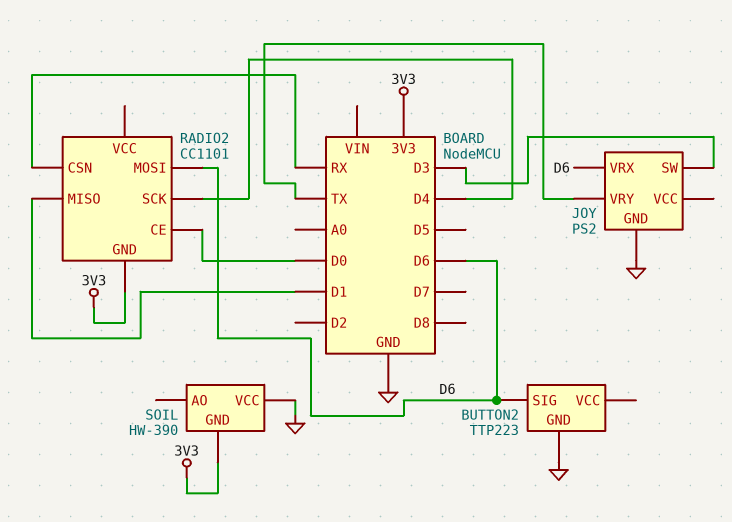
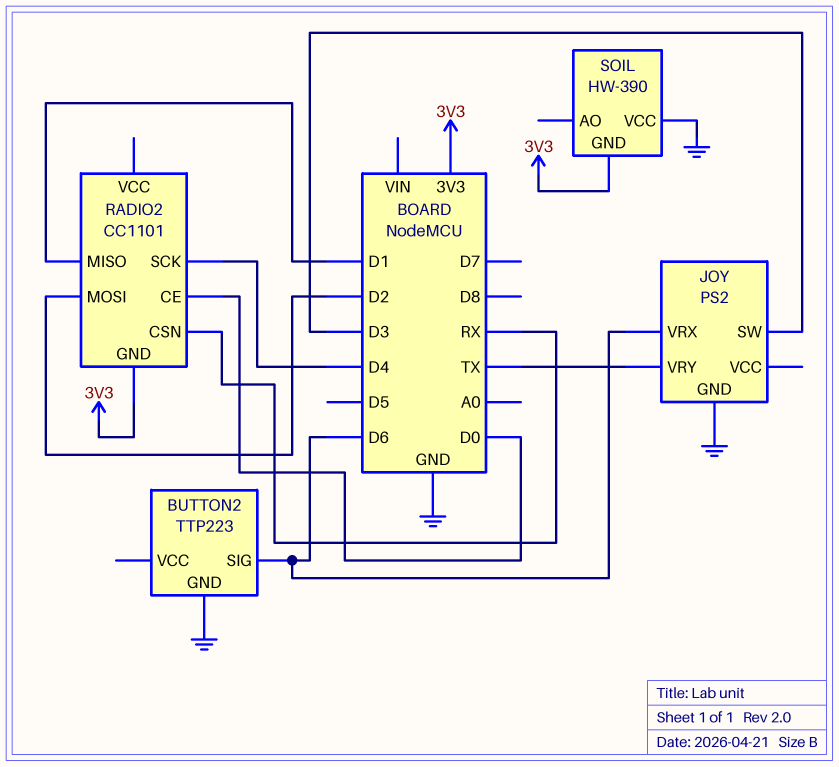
RADIO2 pin MOSI: D6 -> D2

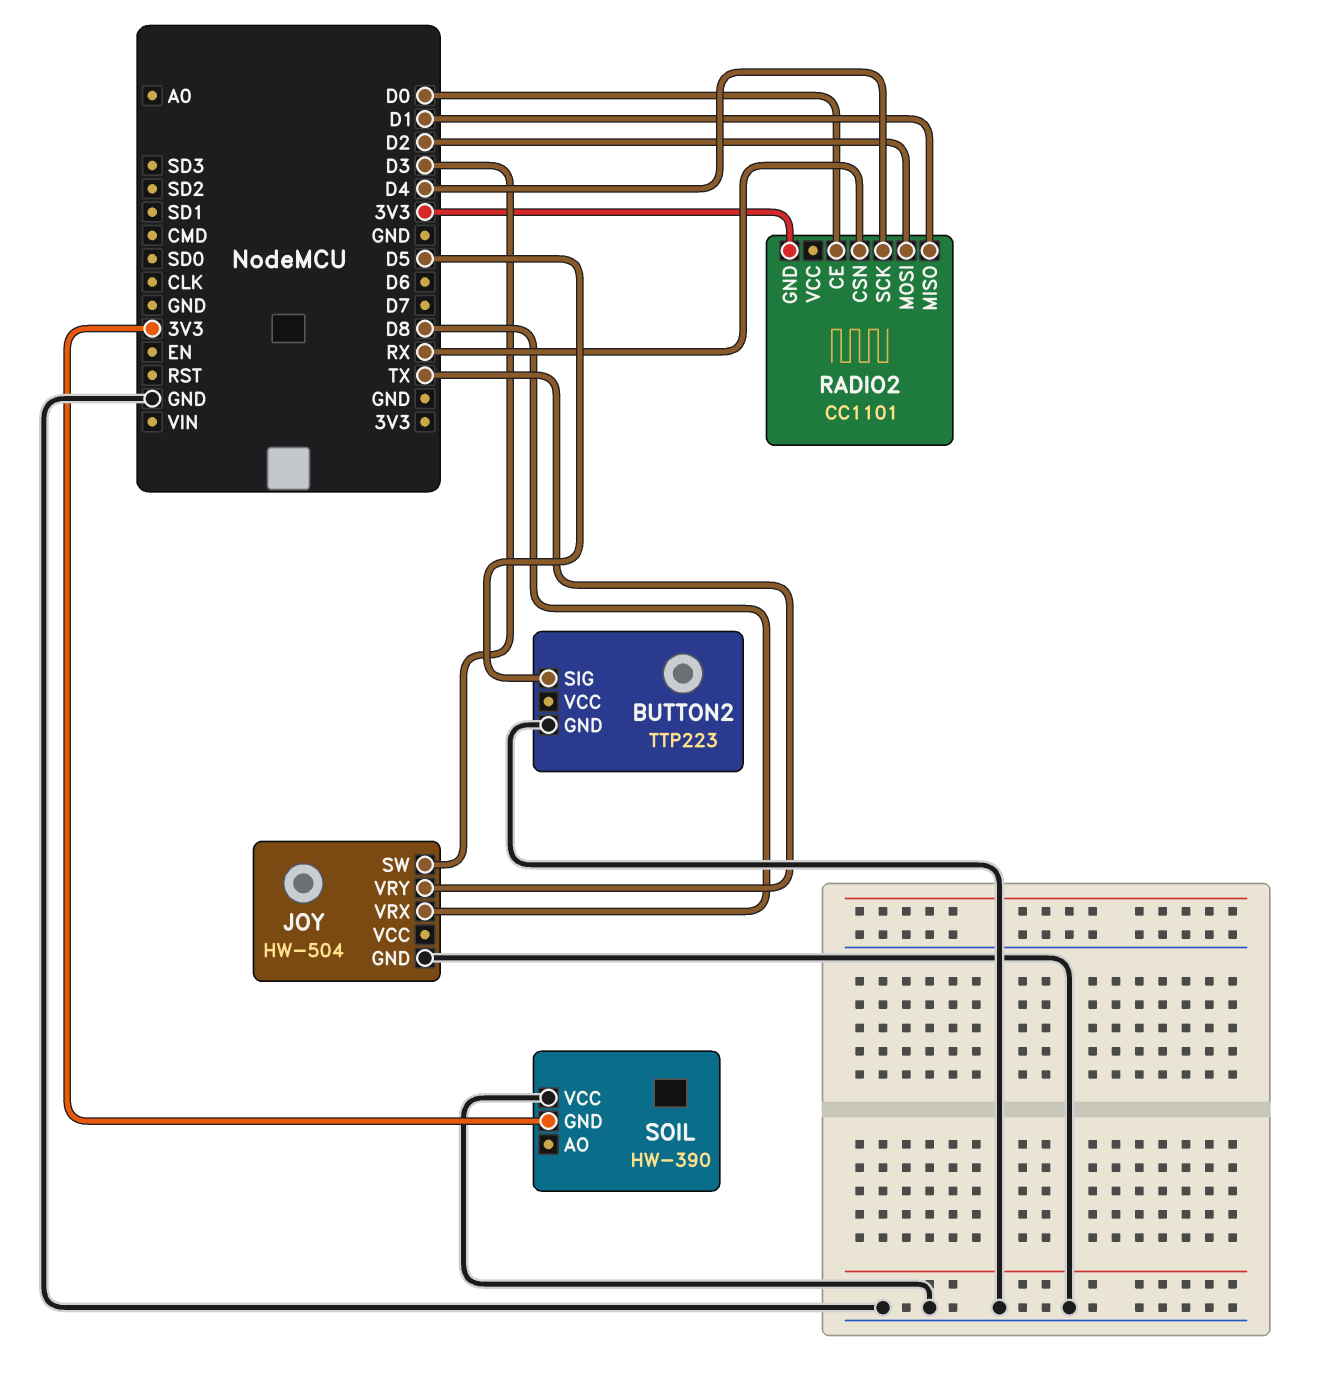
BUTTON2 pin SIG: D6 -> D5
JOY: PS2 -> HW-504
JOY pin VRX: D6 -> D8

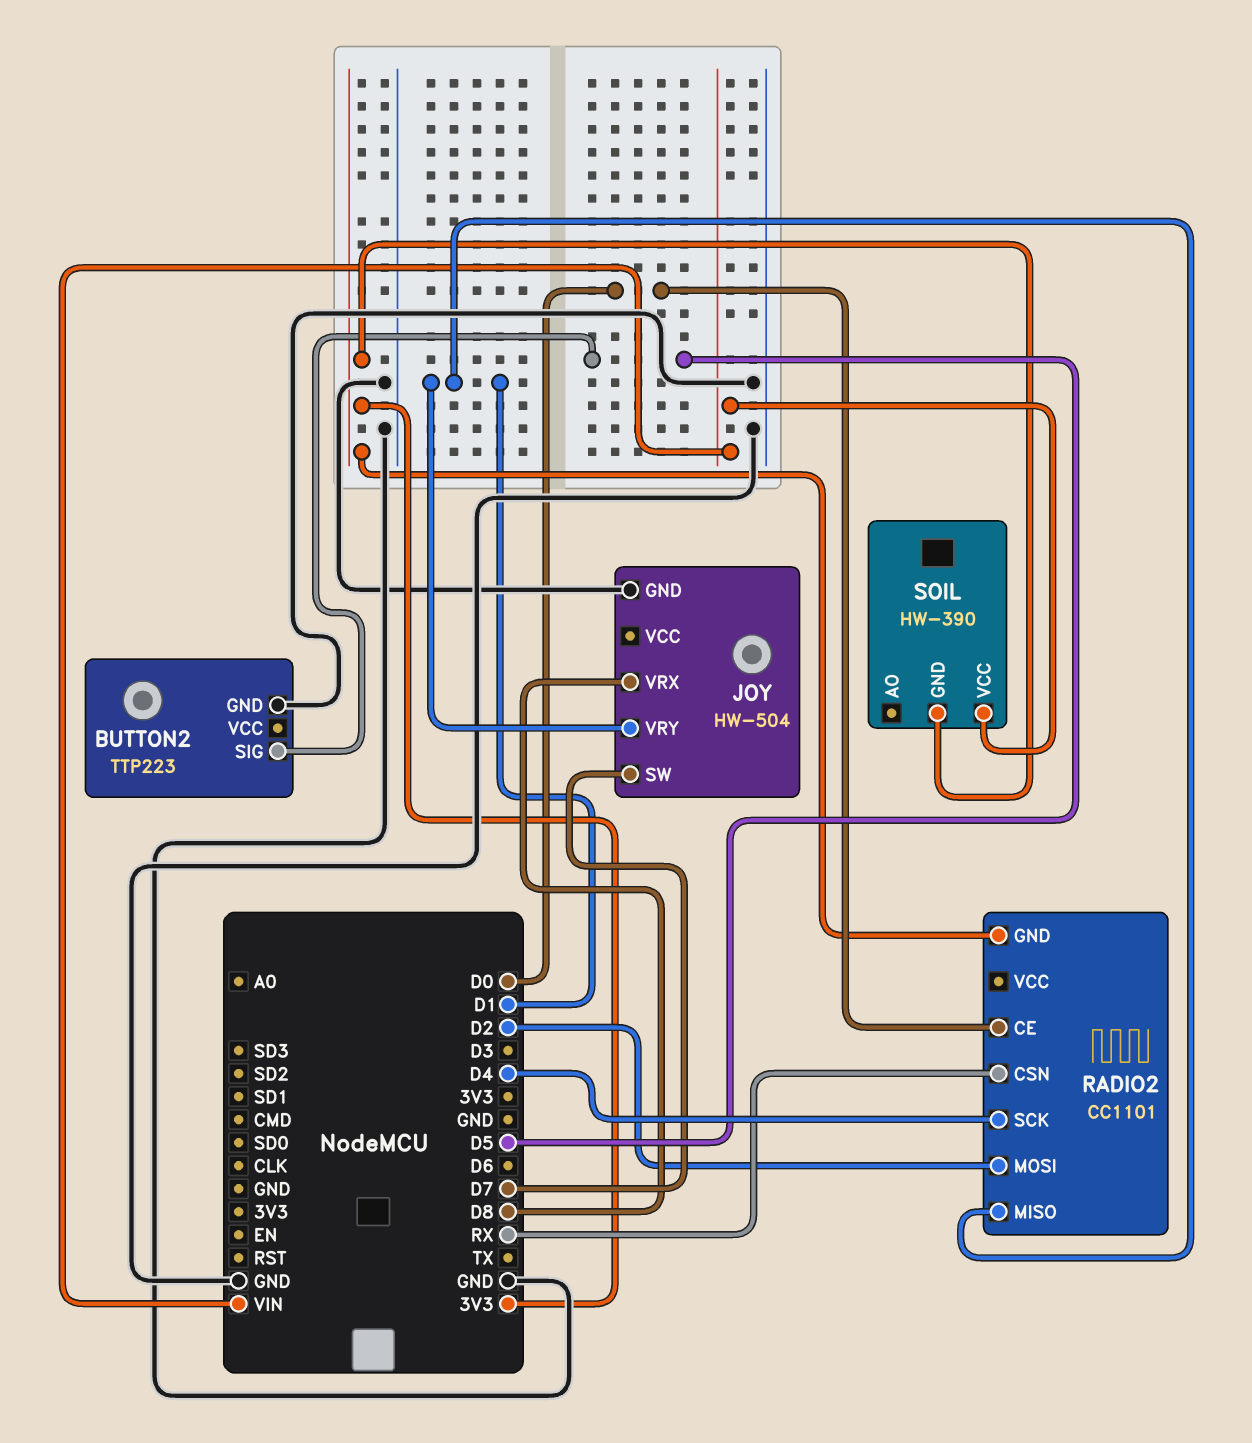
JOY pin SW: D3 -> D7
JOY pin VRY: TX -> D1
SOIL pin VCC: GND -> VIN

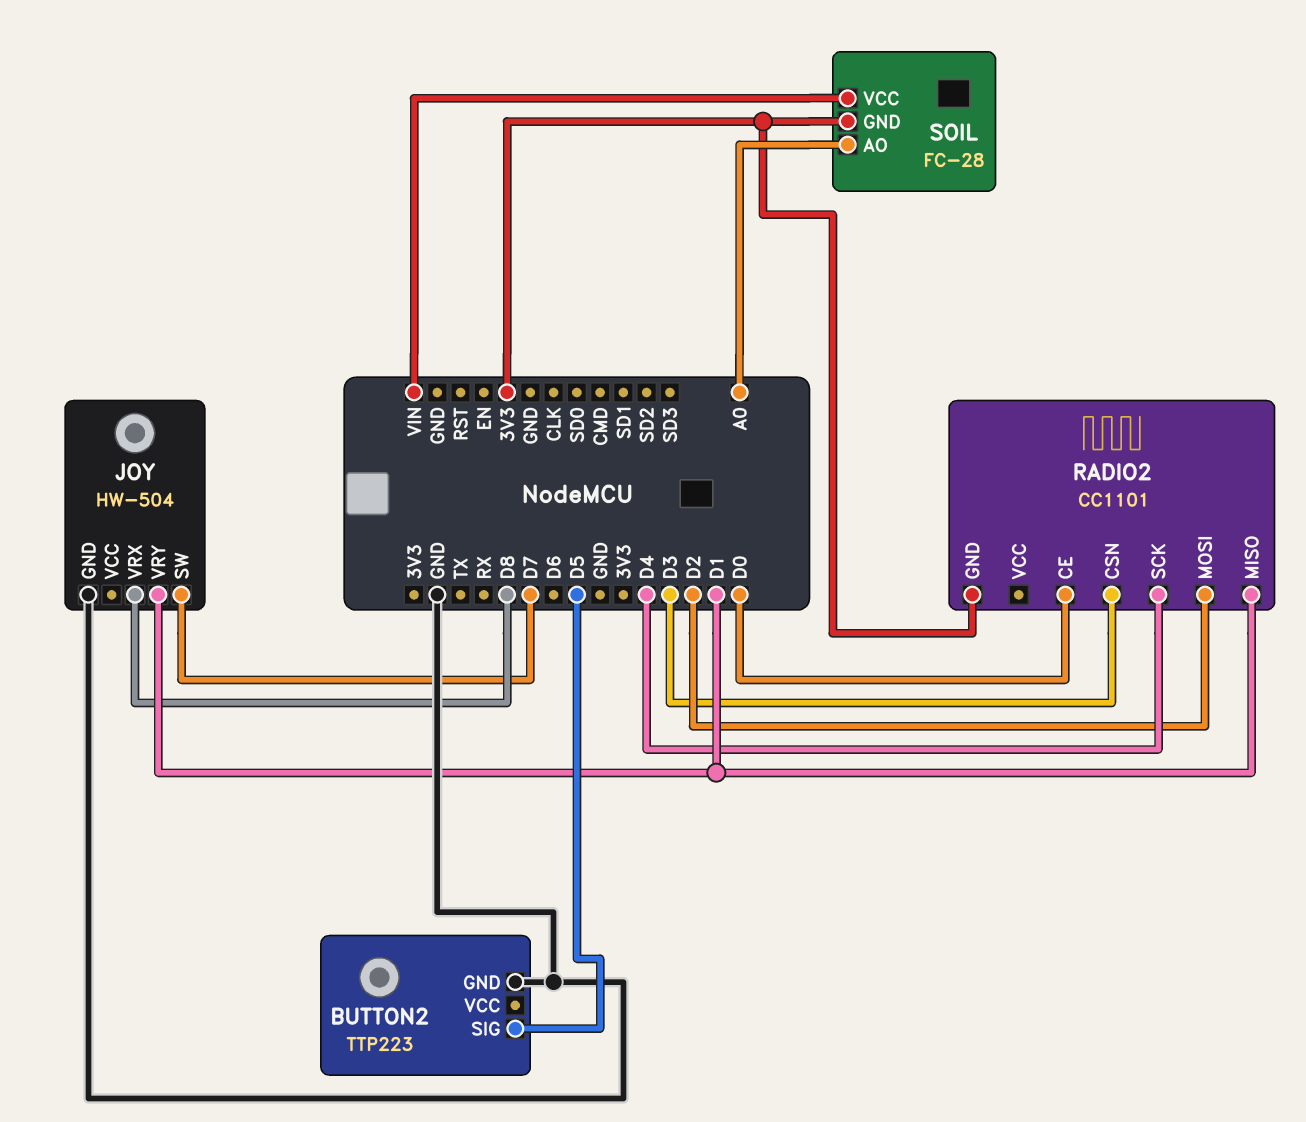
RADIO2 pin CSN: RX -> D3
SOIL: HW-390 -> FC-28
SOIL pin AO: none -> A0

